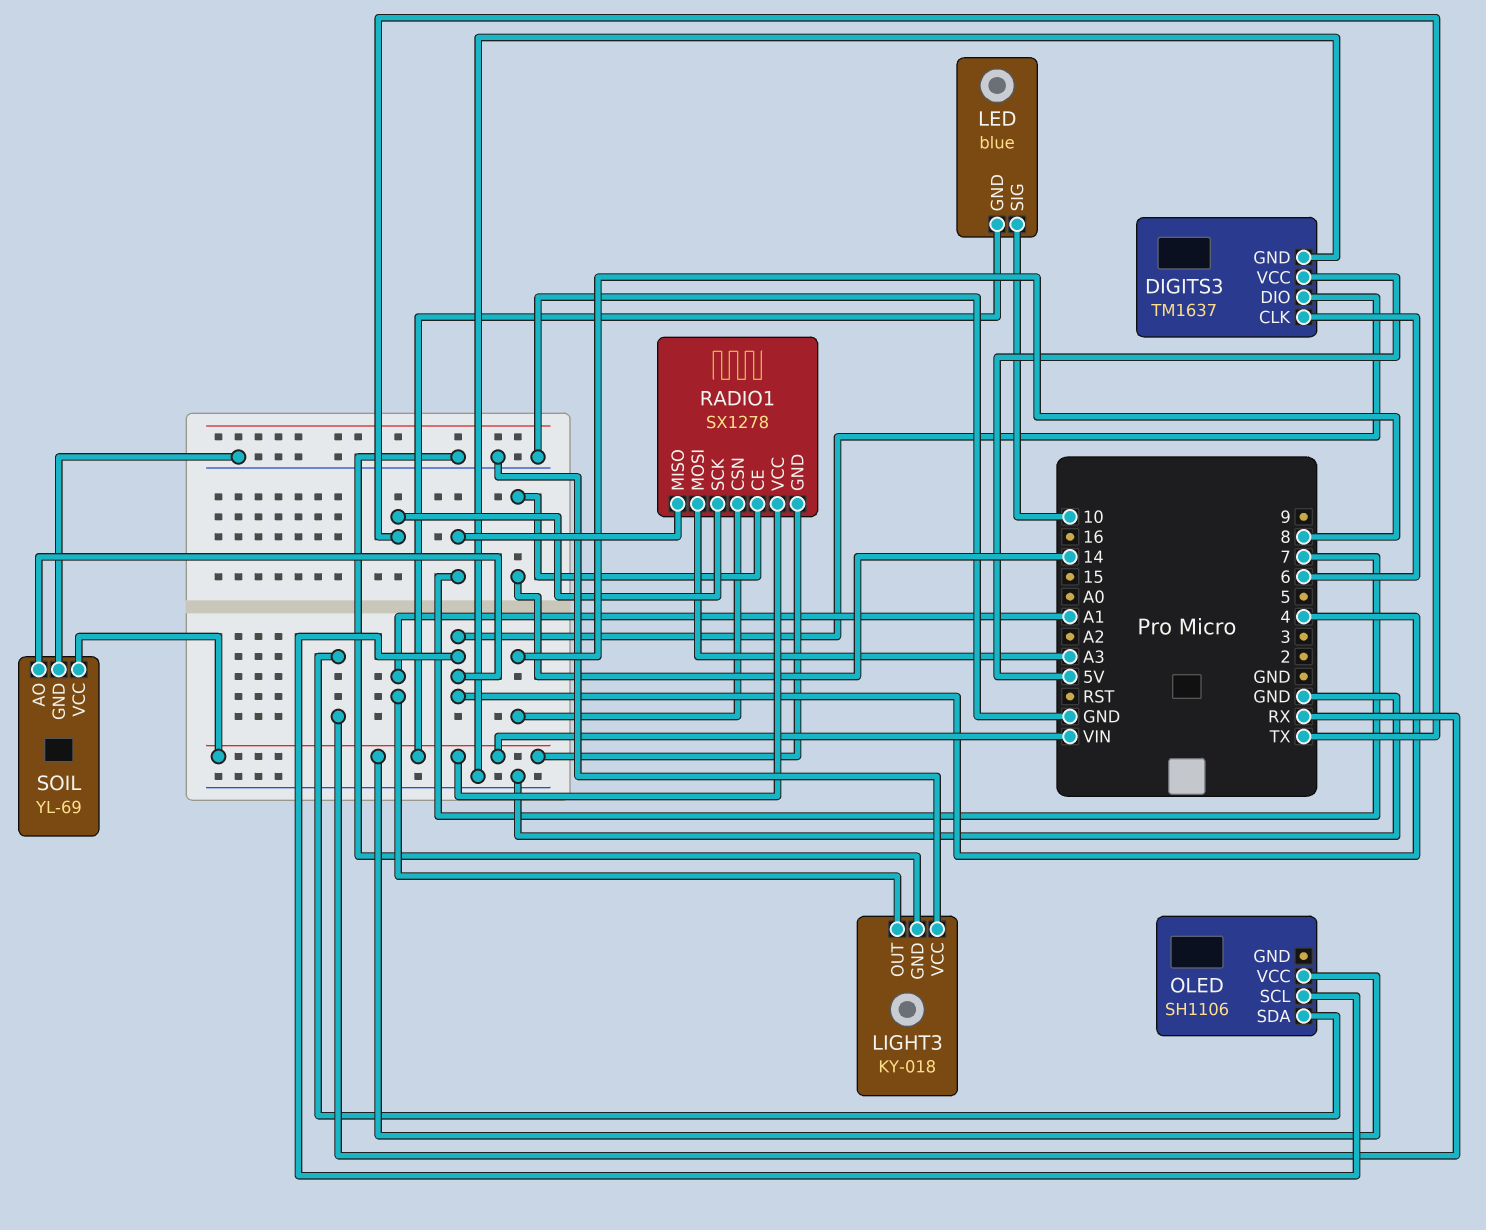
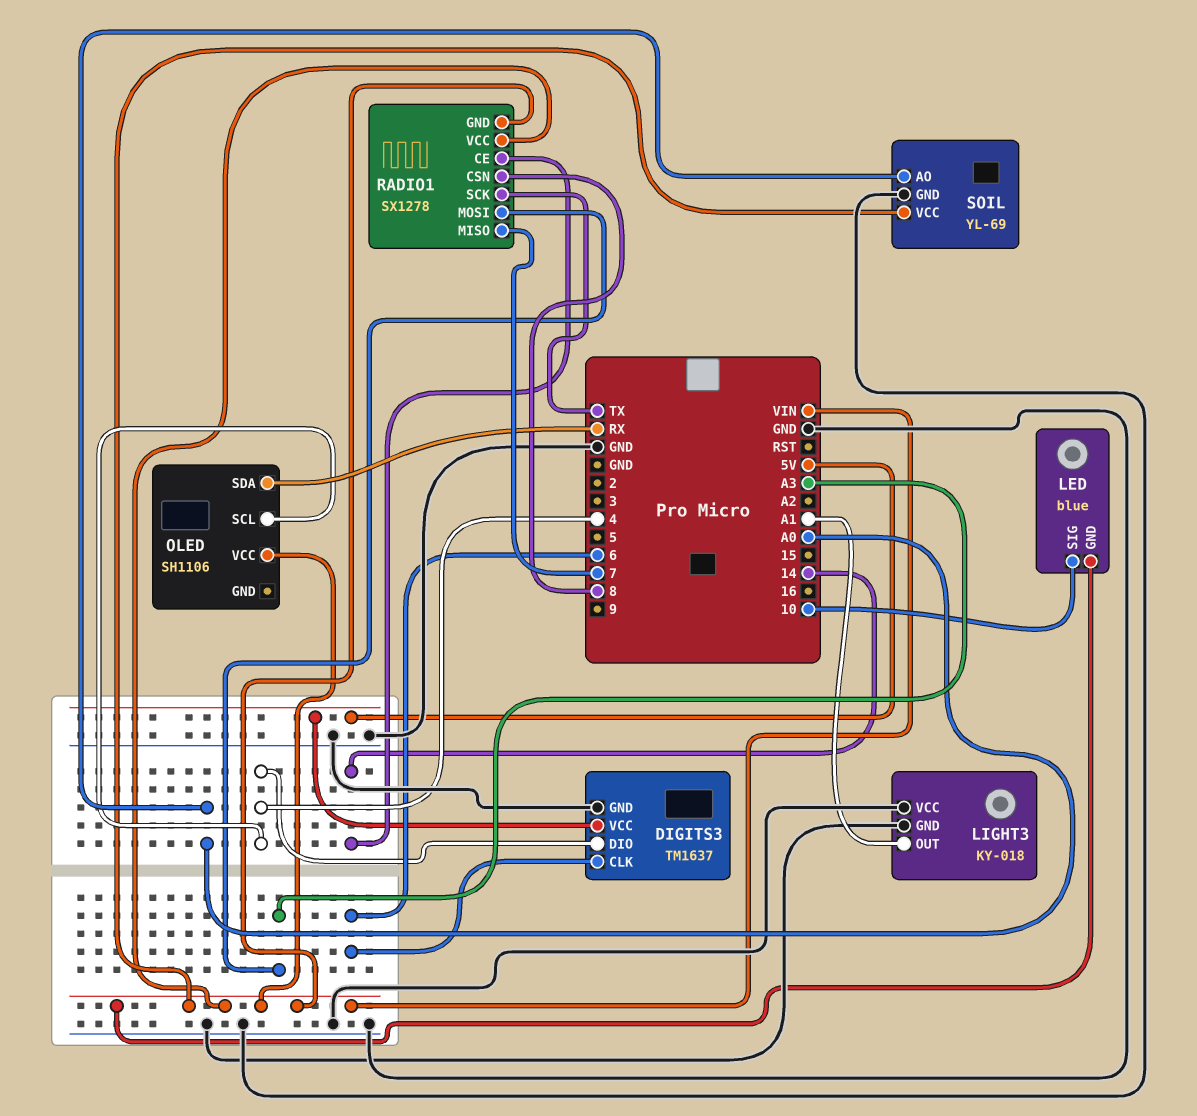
SOIL pin AO: 4 -> A0

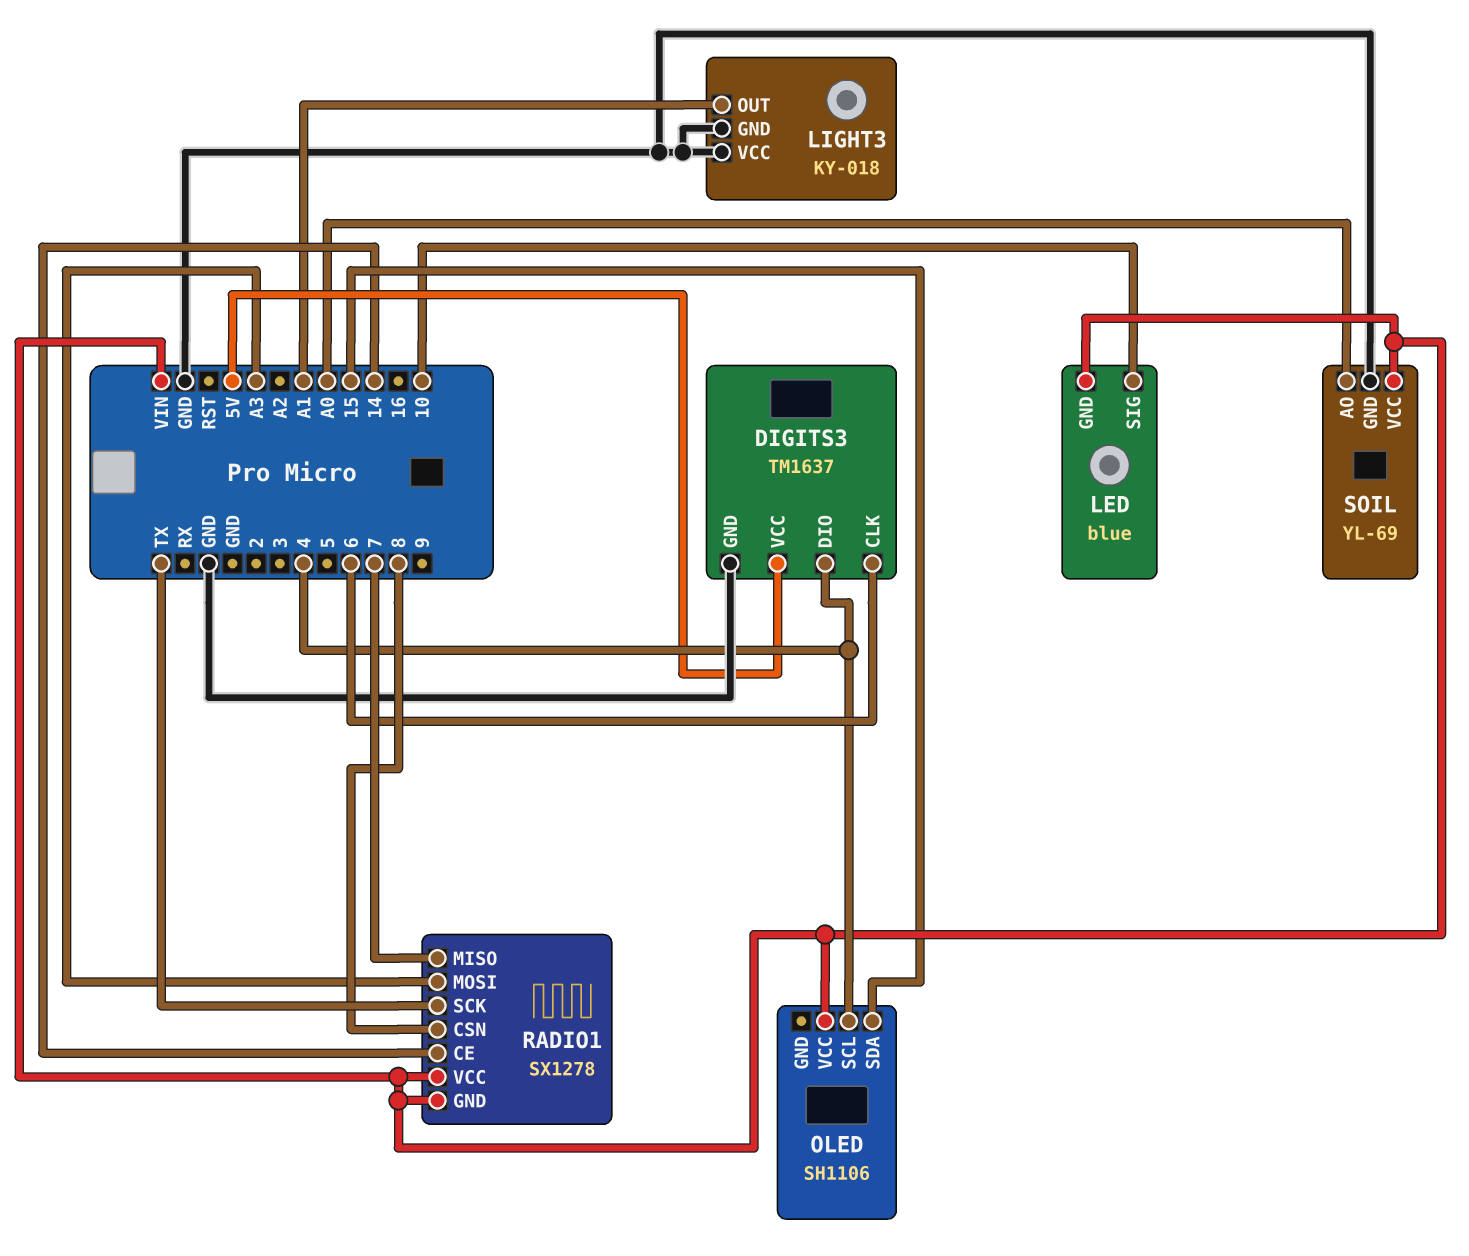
OLED pin SDA: RX -> 15

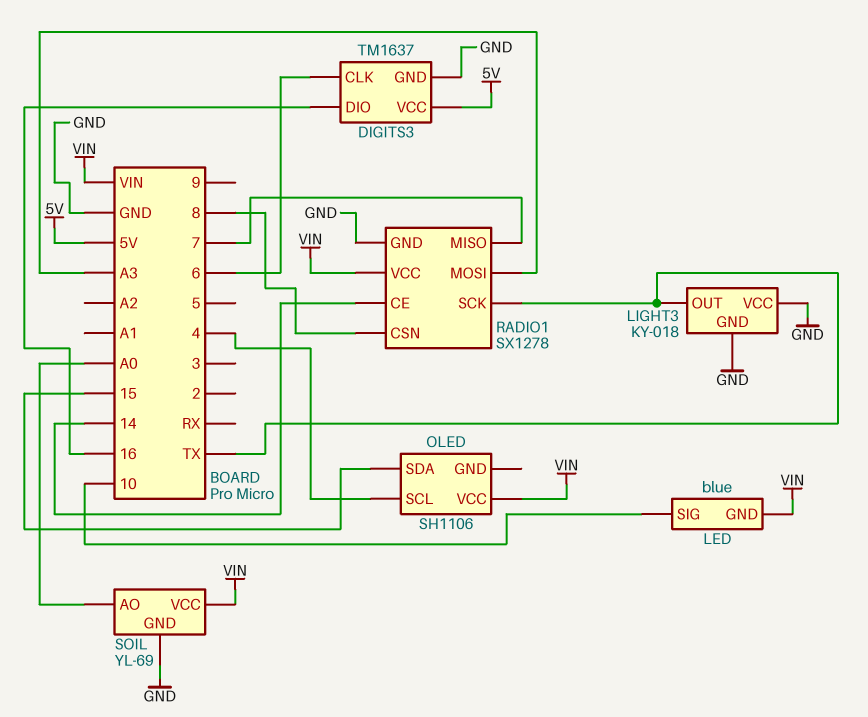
DIGITS3 pin DIO: 4 -> 16
LIGHT3 pin OUT: A1 -> TX
RADIO1 pin GND: VIN -> GND

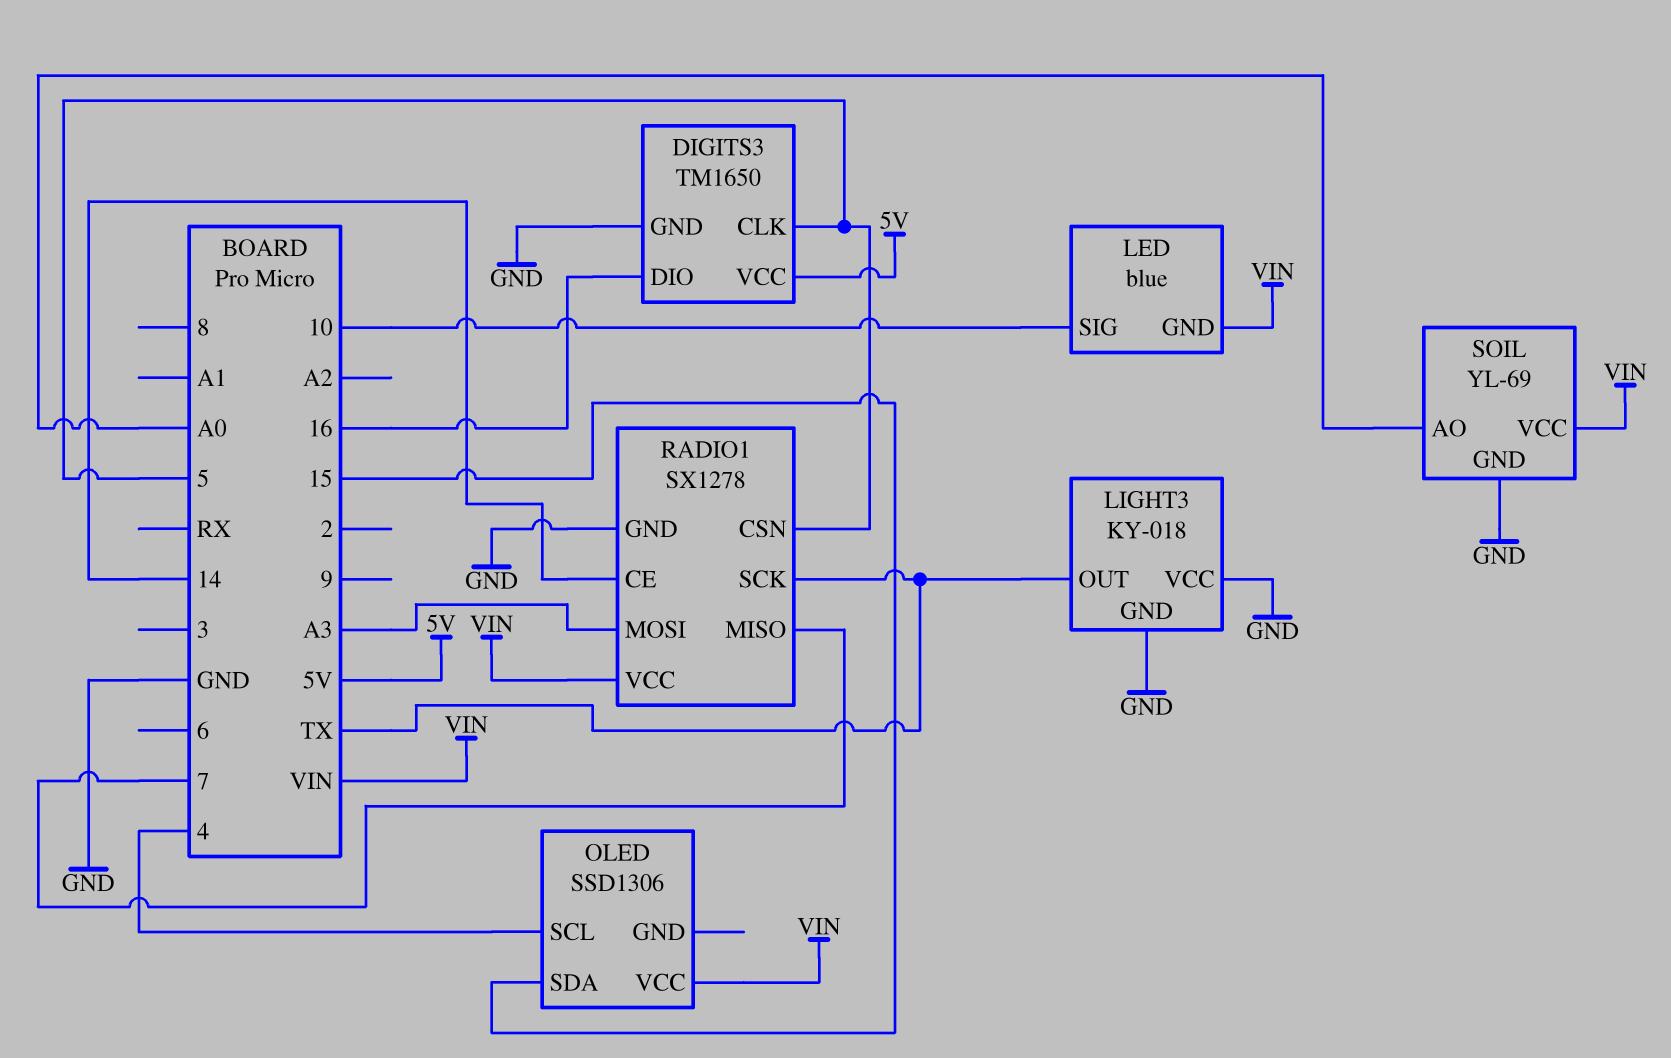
DIGITS3: TM1637 -> TM1650
DIGITS3 pin CLK: 6 -> 5
OLED: SH1106 -> SSD1306
RADIO1 pin CSN: 8 -> 5

